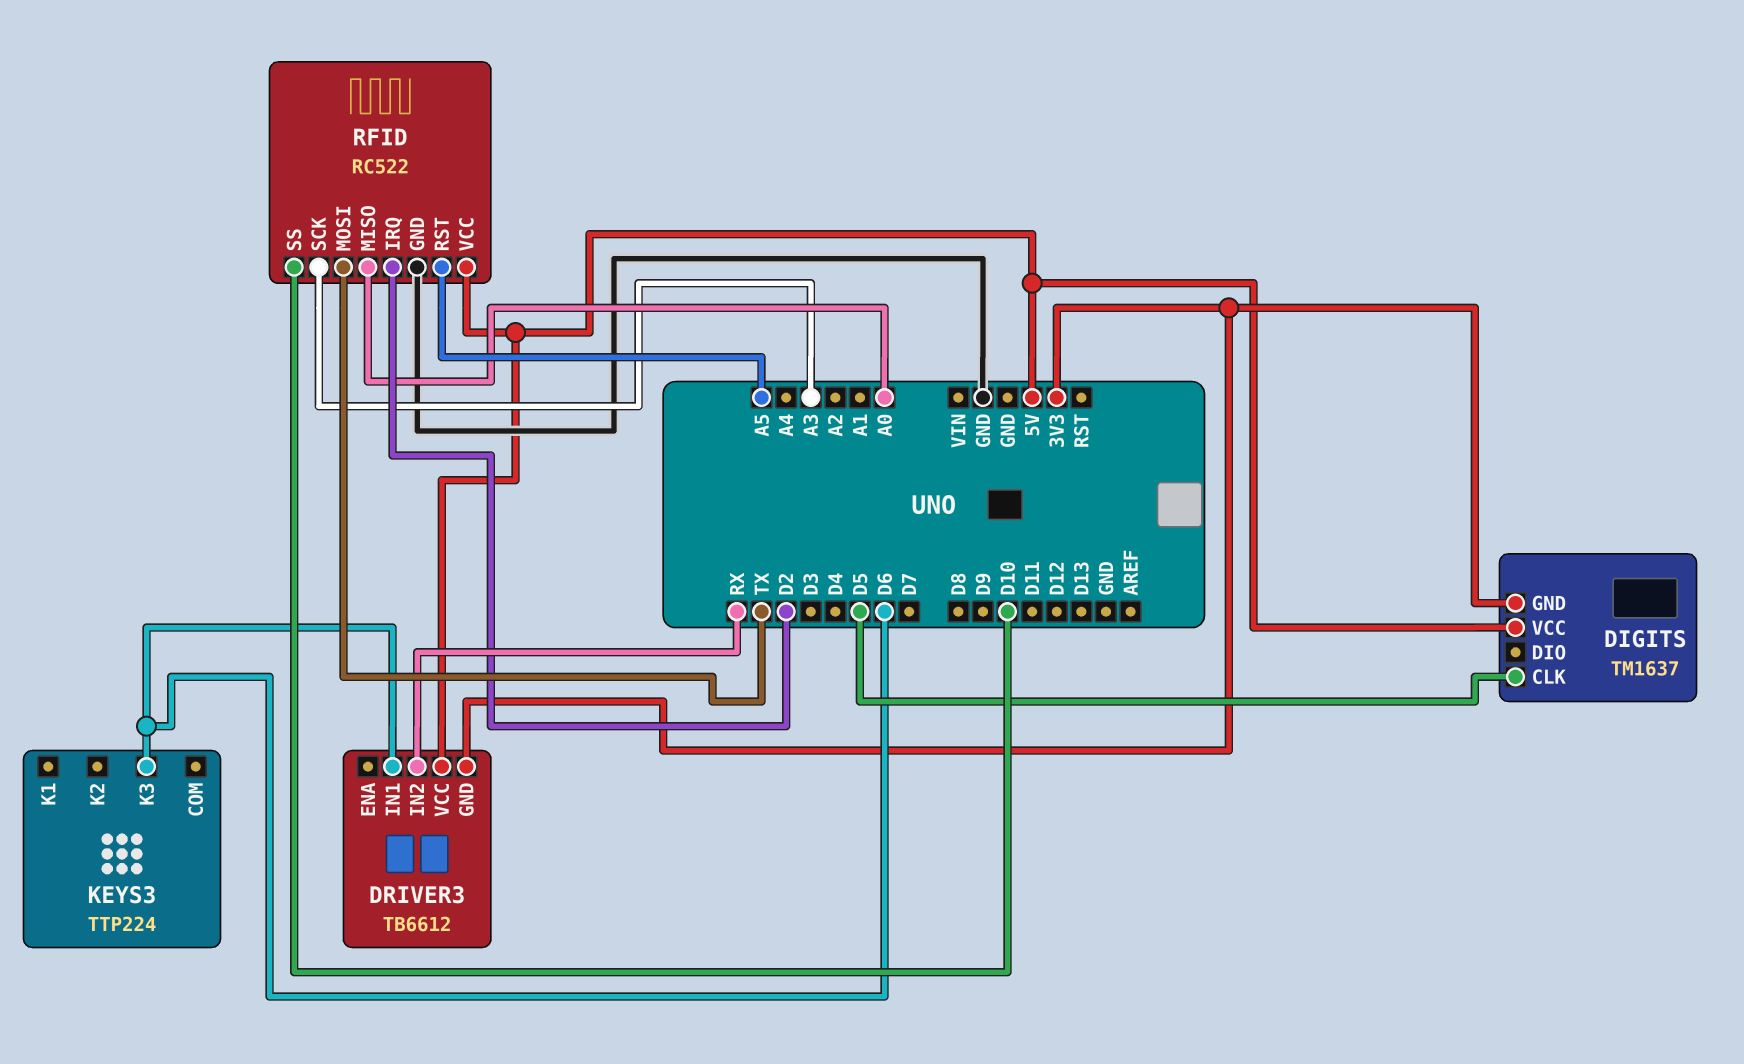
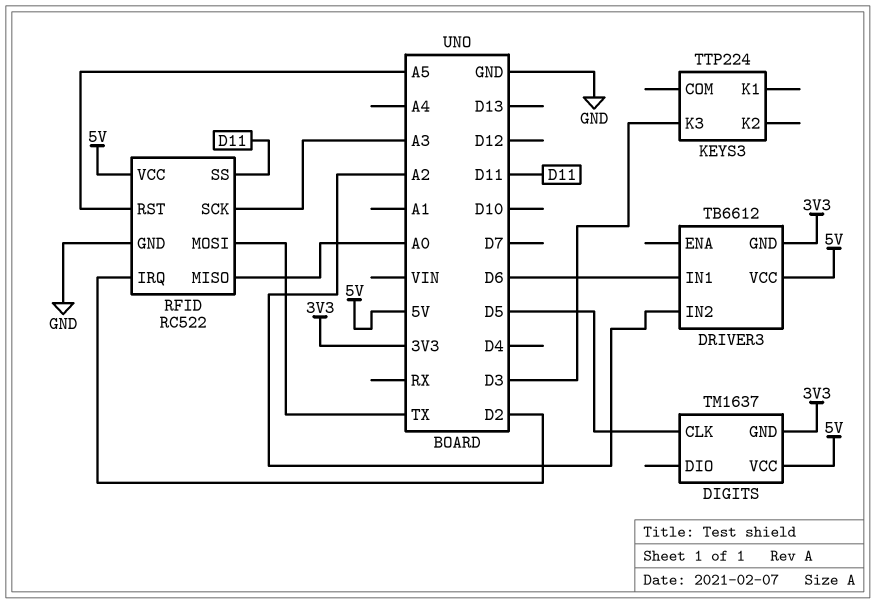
DRIVER3 pin IN2: RX -> A2
KEYS3 pin K3: D6 -> D3
RFID pin SS: D10 -> D11

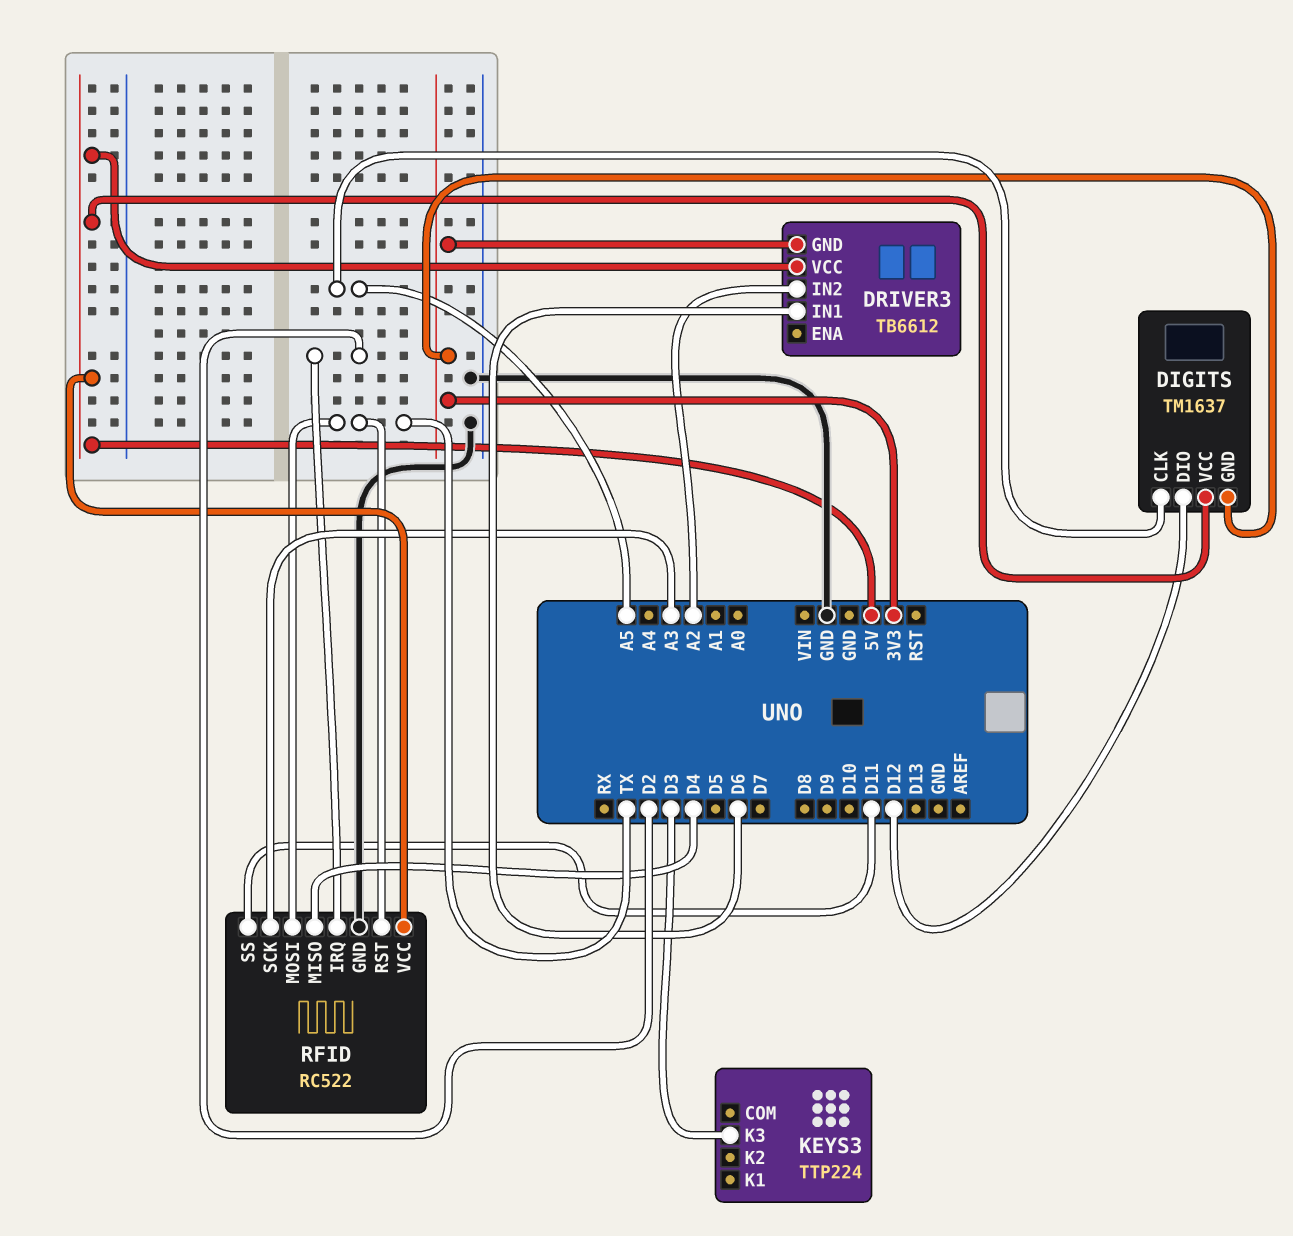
DIGITS pin CLK: D5 -> A5
DIGITS pin DIO: none -> D12
RFID pin MISO: A0 -> D4
RFID pin RST: A5 -> TX

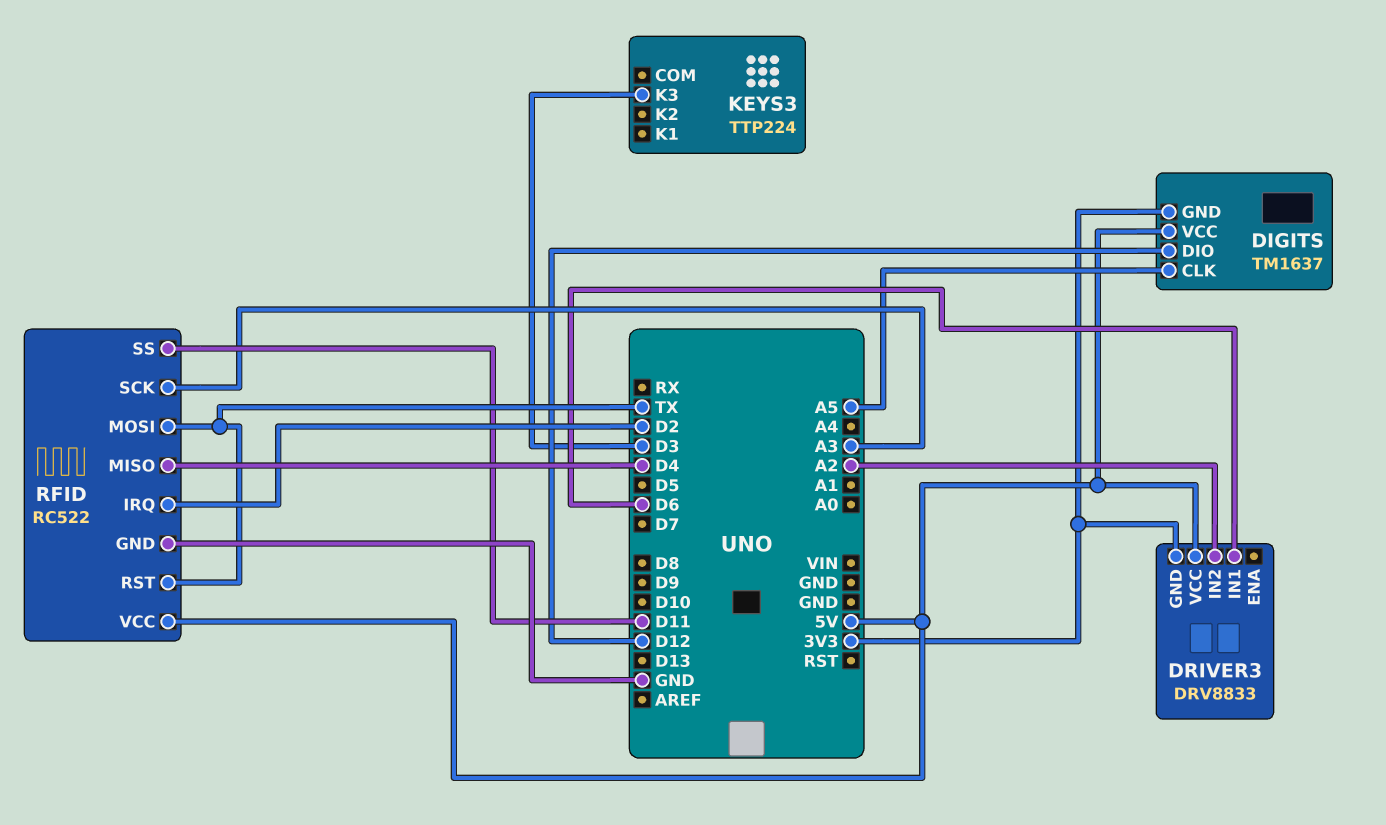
DRIVER3: TB6612 -> DRV8833

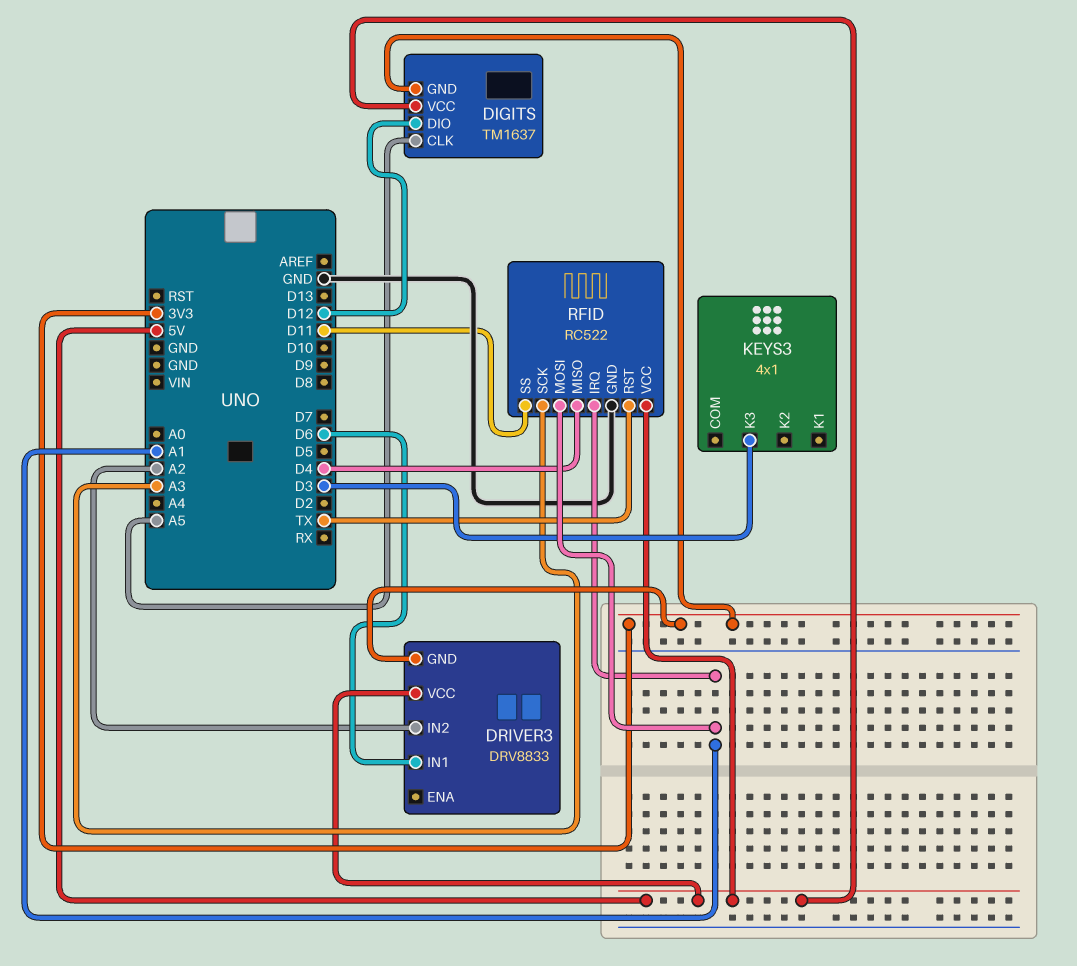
KEYS3: TTP224 -> 4x1
RFID pin IRQ: D2 -> A1
RFID pin MOSI: TX -> A1

